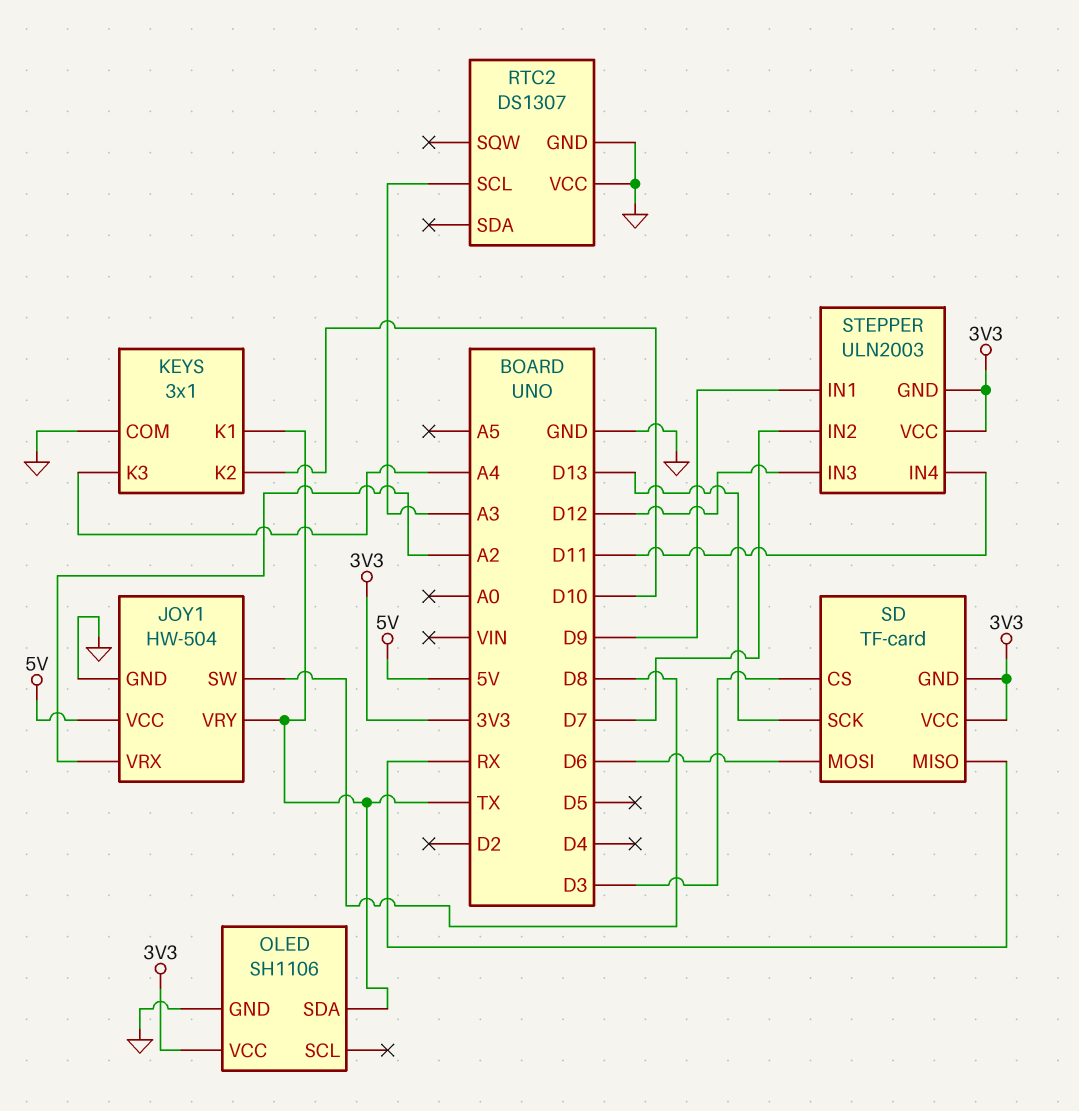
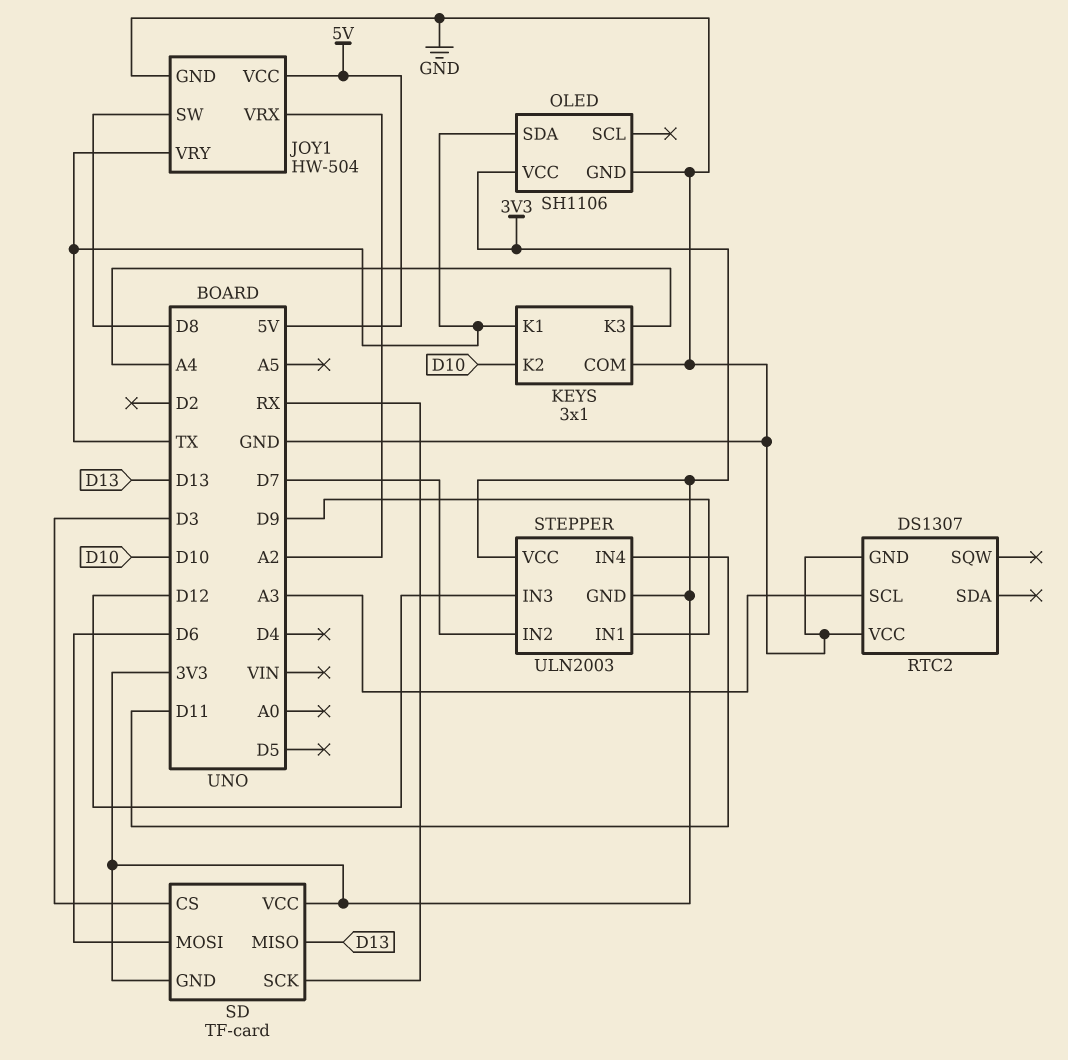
SD pin MISO: RX -> D13
SD pin SCK: D13 -> RX

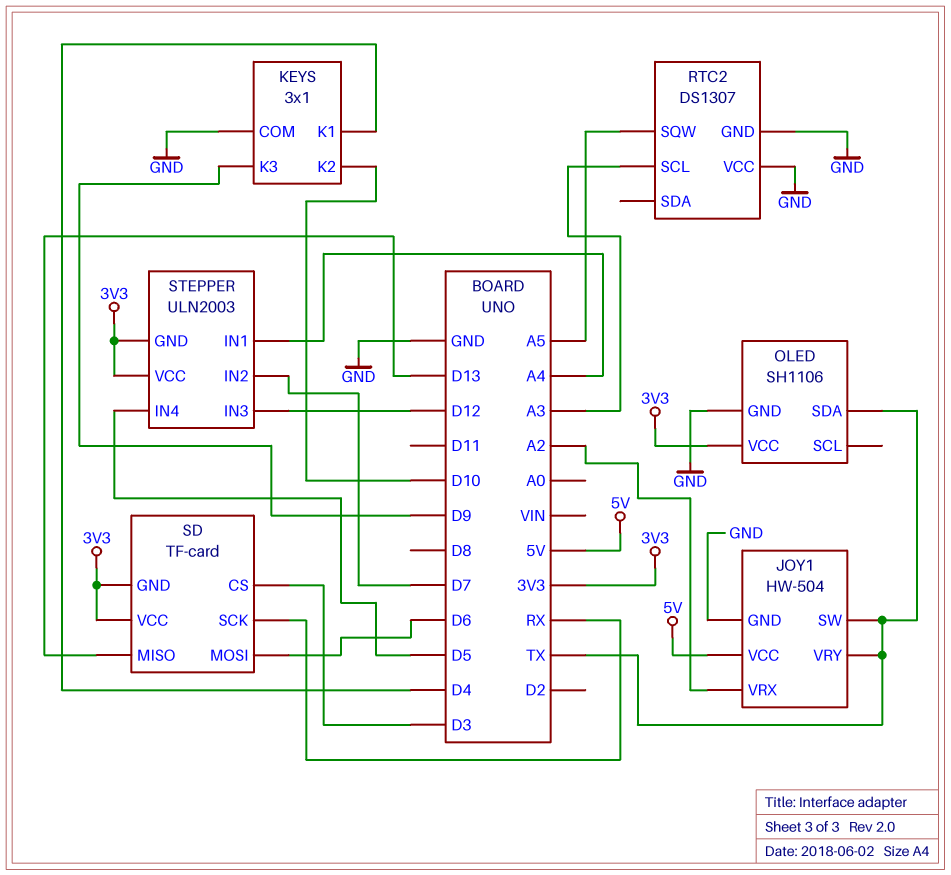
JOY1 pin SW: D8 -> TX
KEYS pin K1: TX -> D4
KEYS pin K3: A4 -> D9
RTC2 pin SQW: none -> A5
STEPPER pin IN1: D9 -> A4
STEPPER pin IN4: D11 -> D5

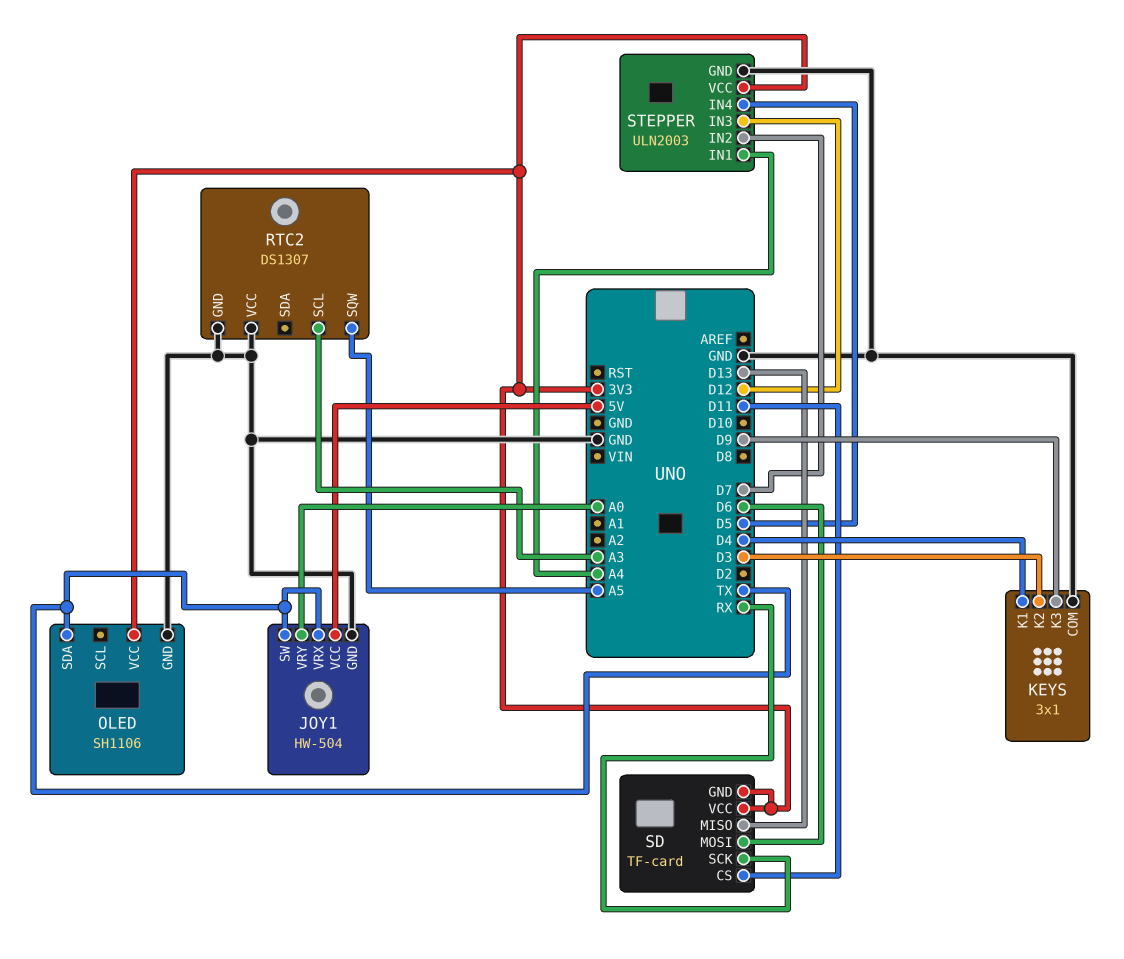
JOY1 pin VRX: A2 -> TX
JOY1 pin VRY: TX -> A0
KEYS pin K2: D10 -> D3
SD pin CS: D3 -> D11
STEPPER pin GND: 3V3 -> GND

